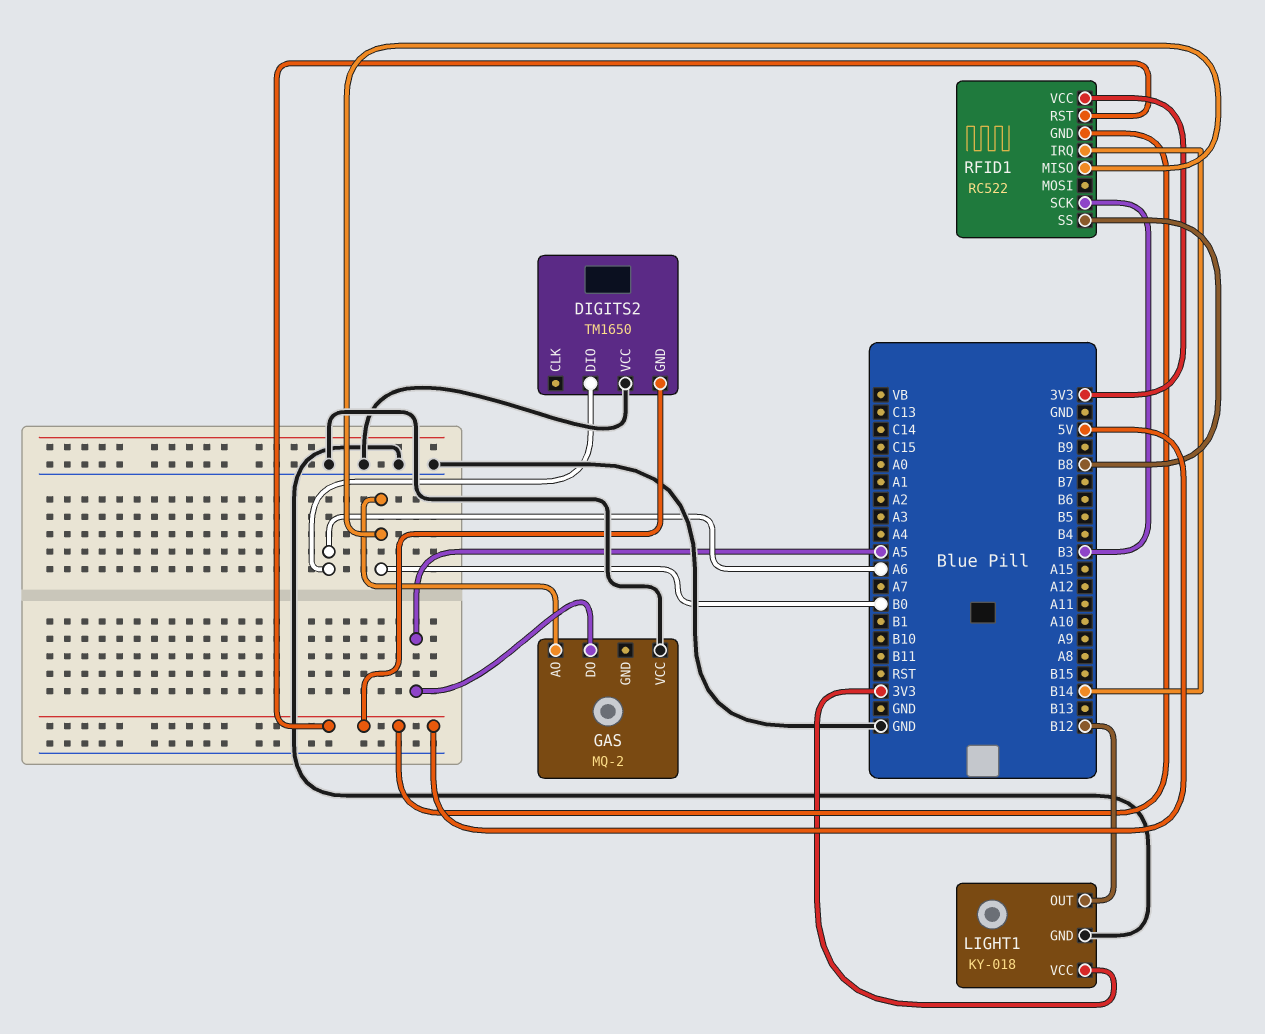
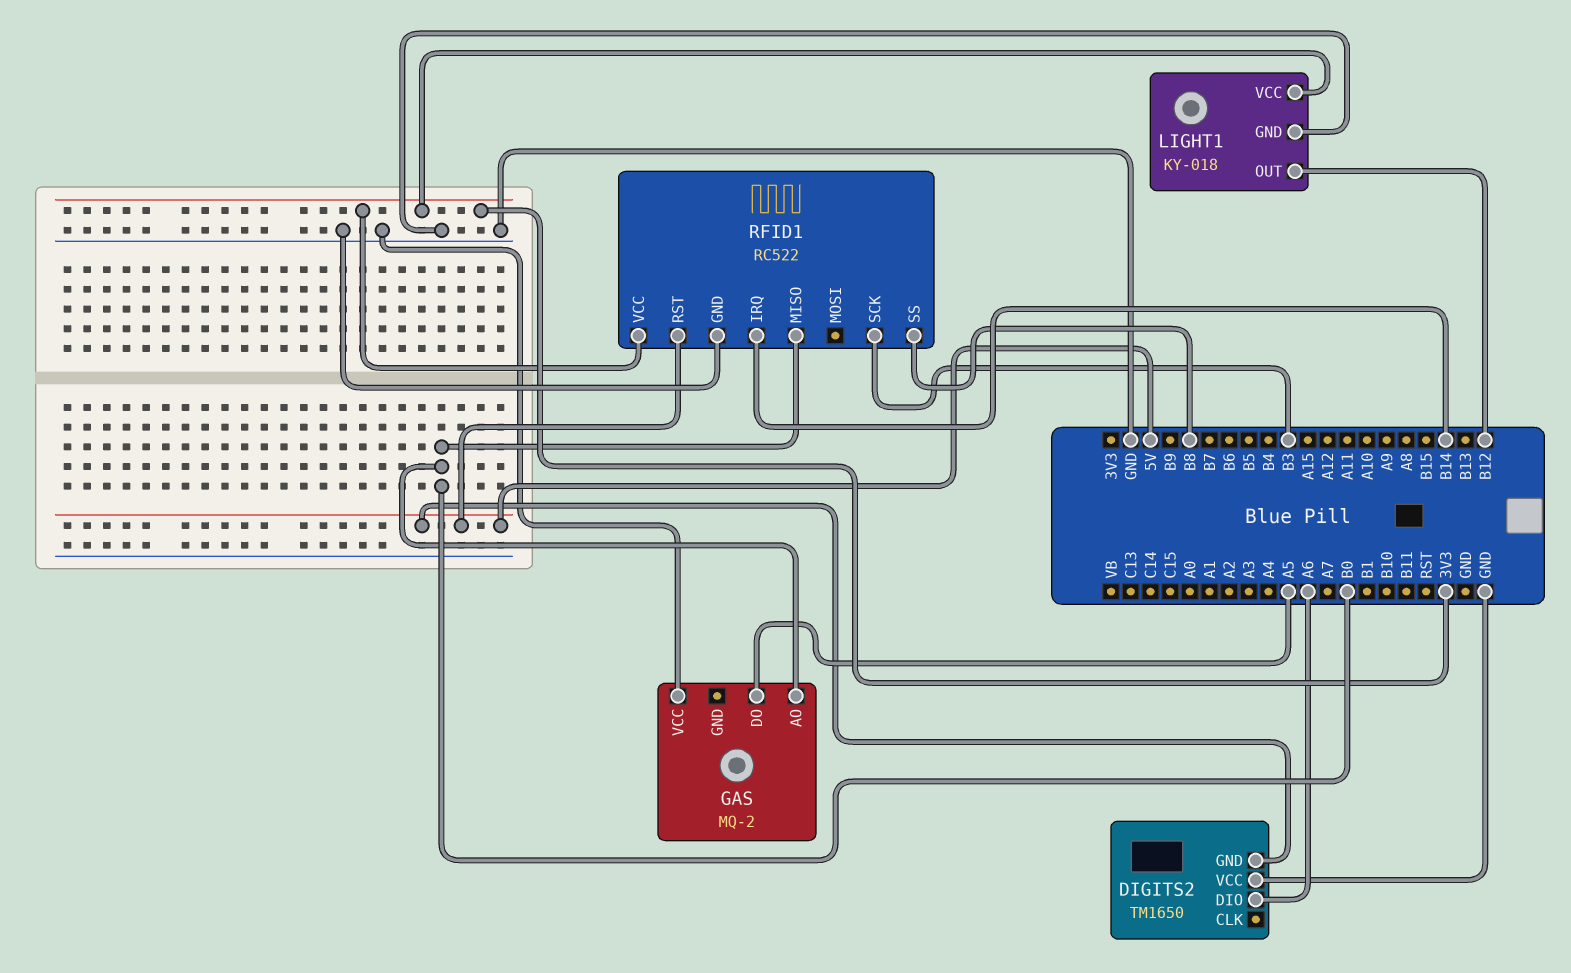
RFID1 pin GND: 5V -> GND

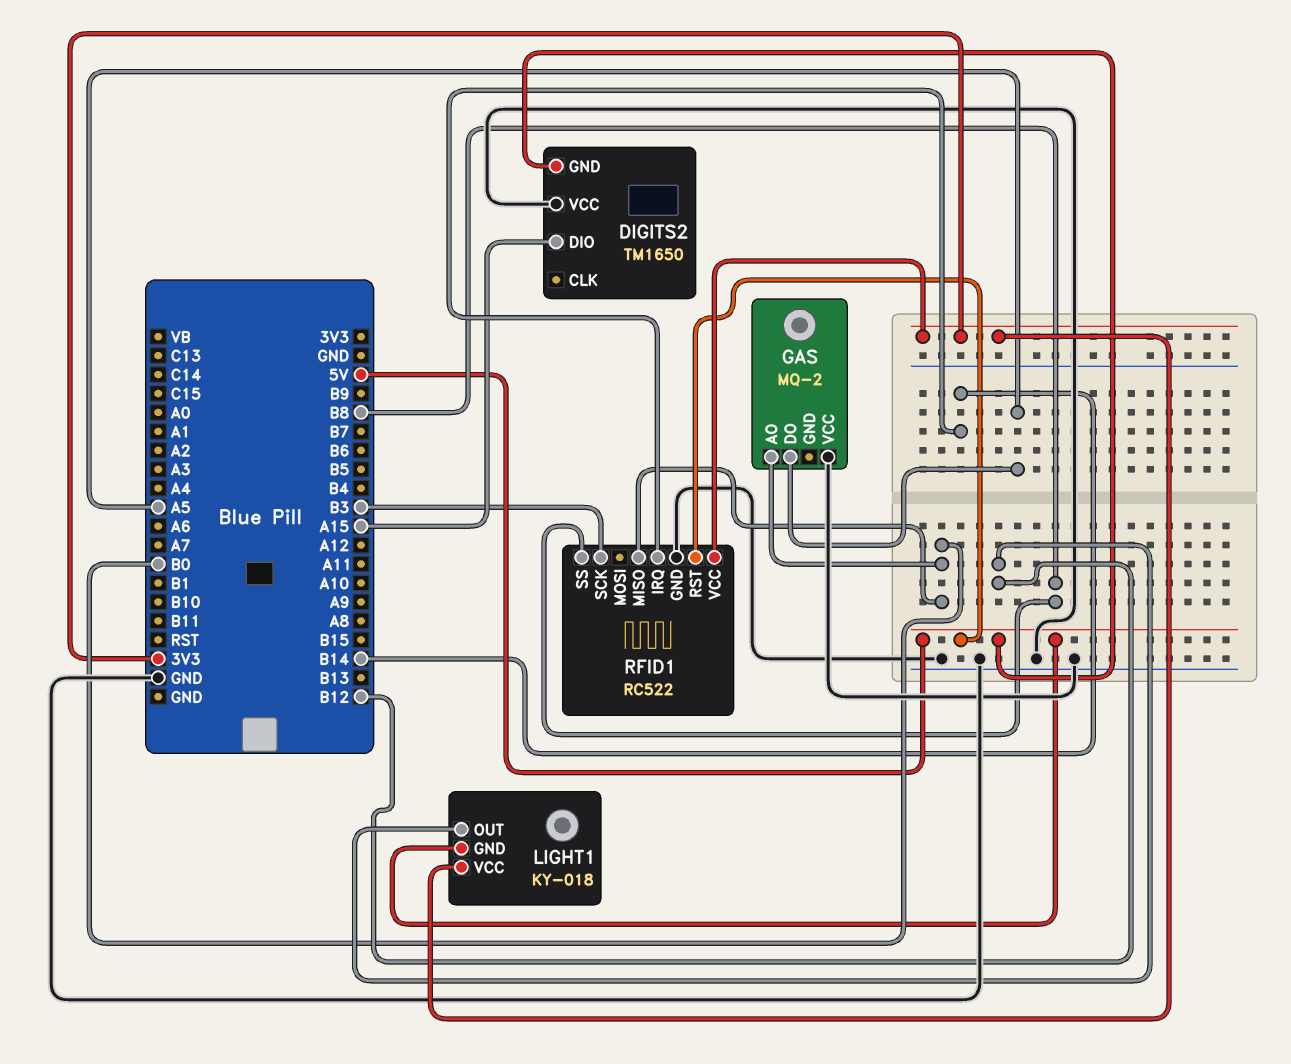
DIGITS2 pin DIO: A6 -> A15
LIGHT1 pin GND: GND -> 5V

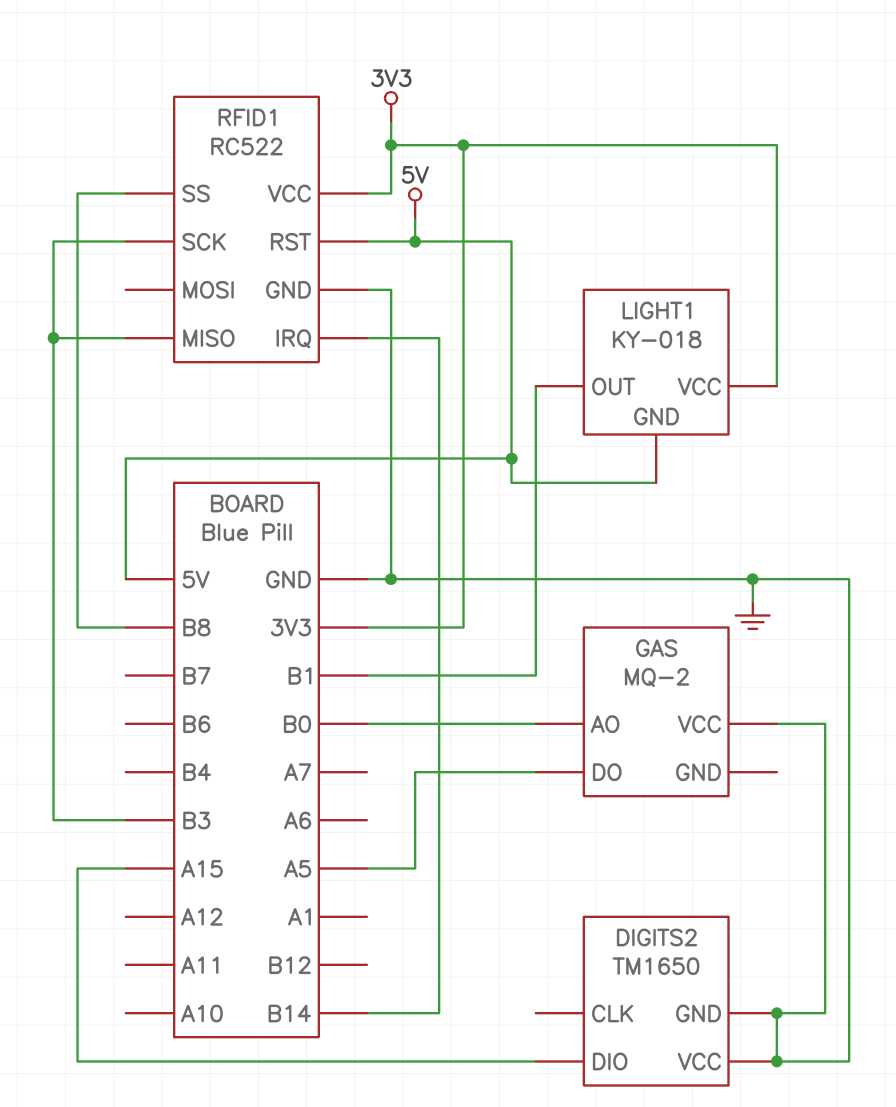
DIGITS2 pin GND: 5V -> GND
LIGHT1 pin OUT: B12 -> B1
RFID1 pin MISO: B0 -> B3

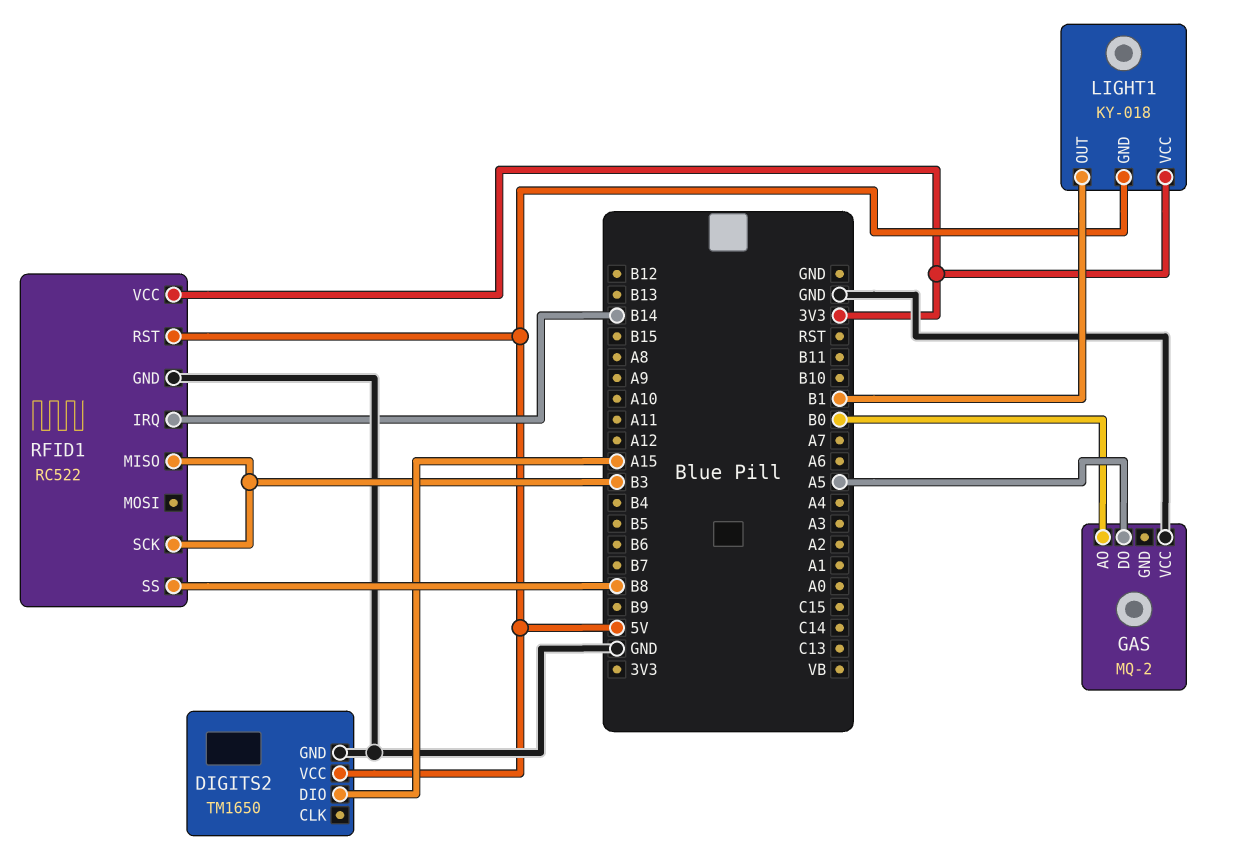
DIGITS2 pin VCC: GND -> 5V

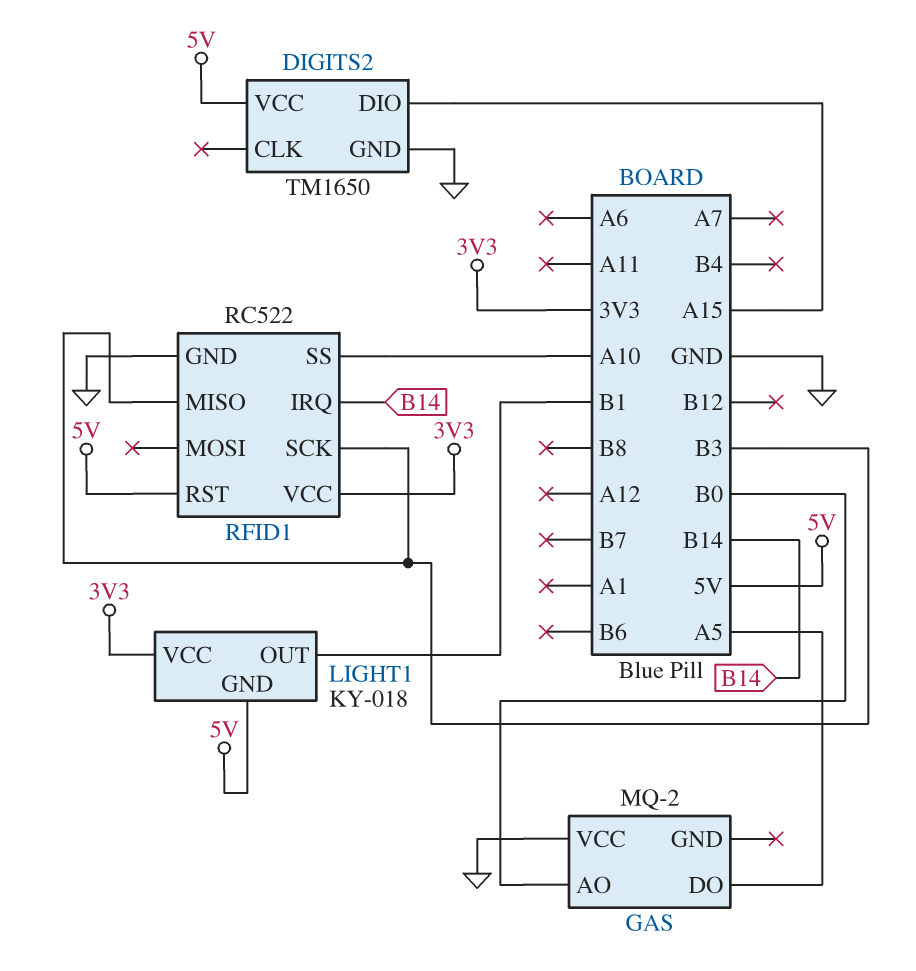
RFID1 pin SS: B8 -> A10

